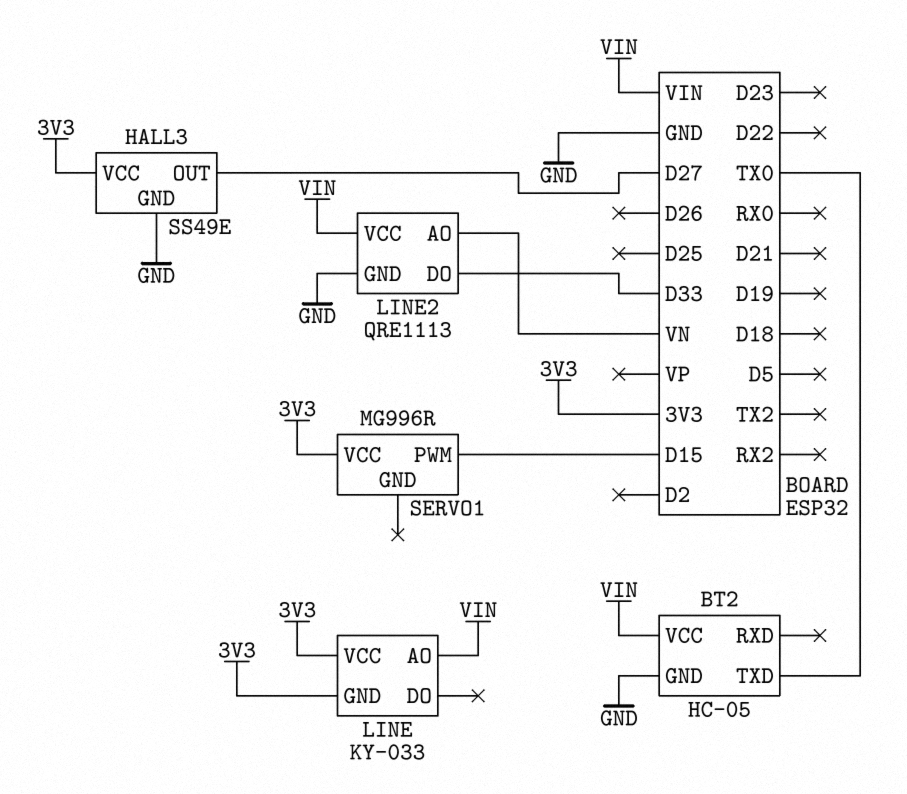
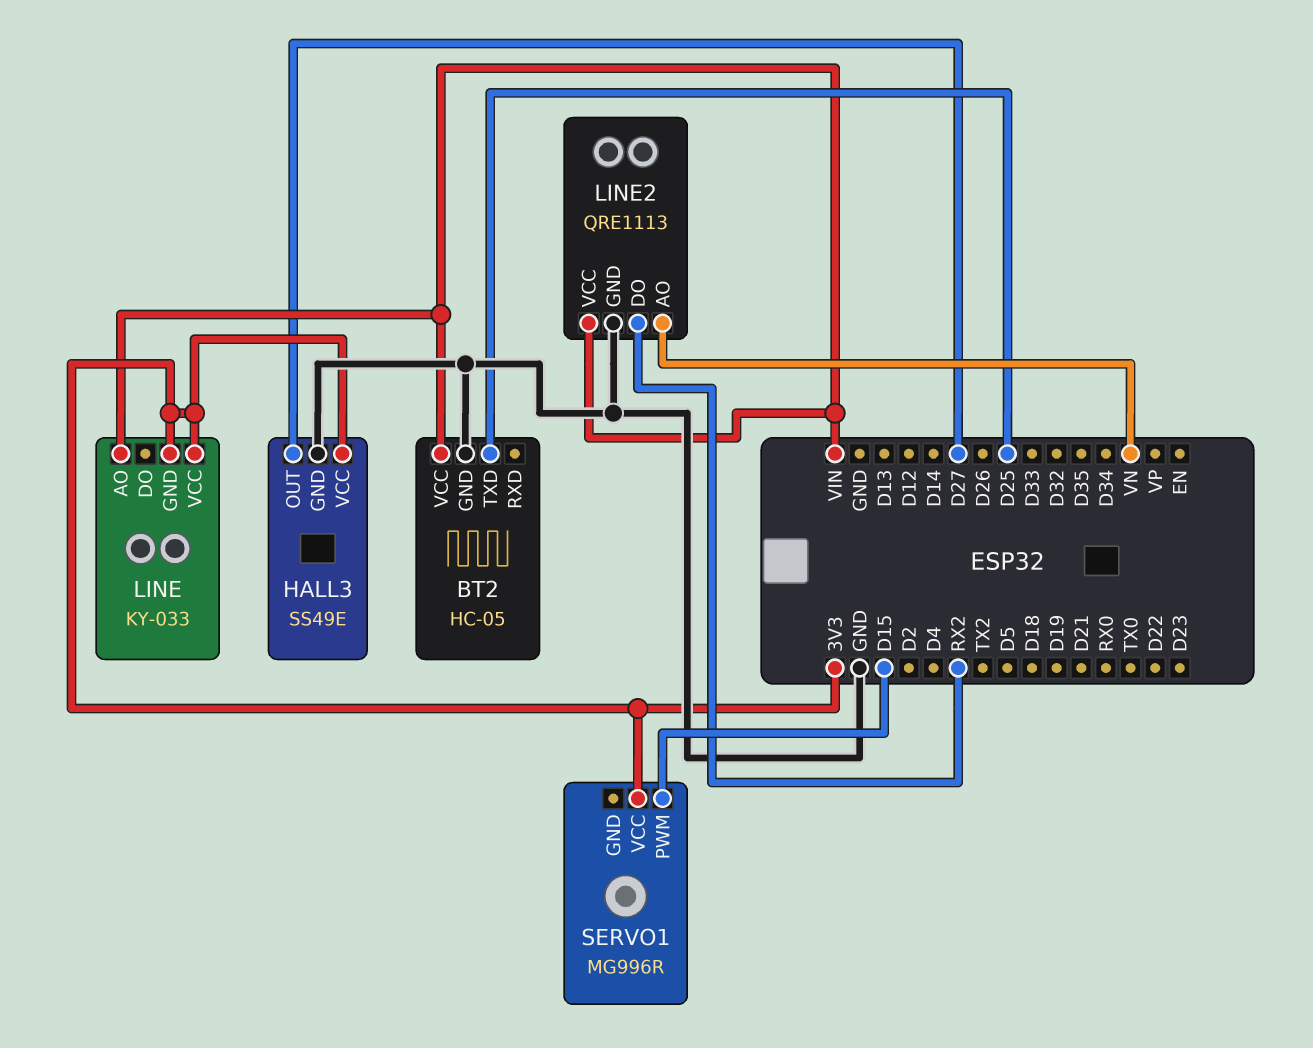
BT2 pin TXD: TX0 -> D25
LINE2 pin DO: D33 -> RX2

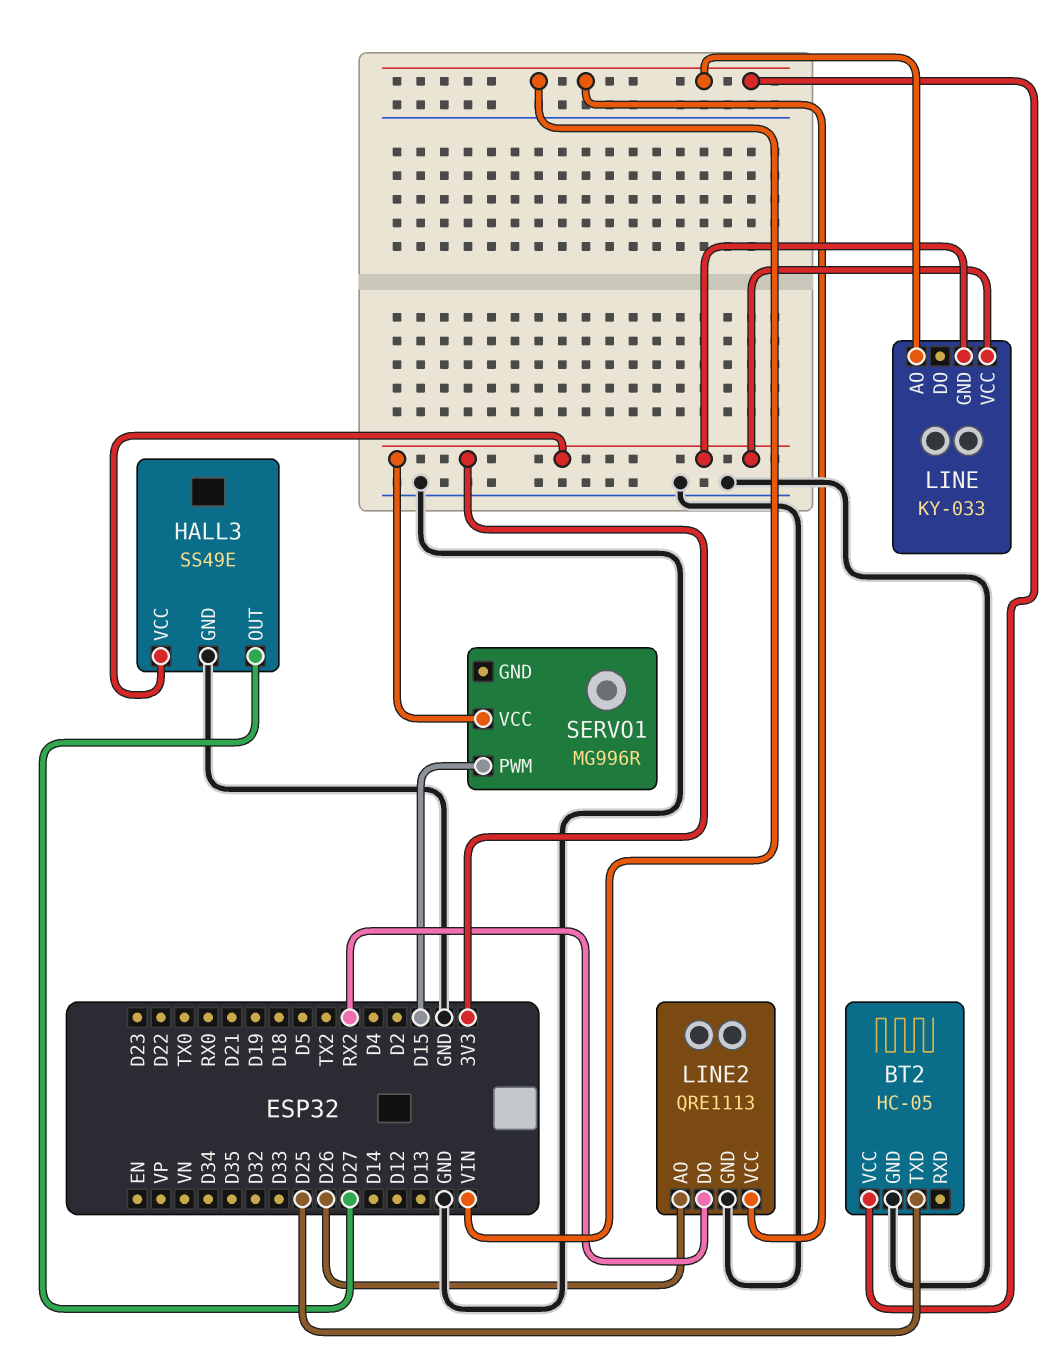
LINE2 pin AO: VN -> D26

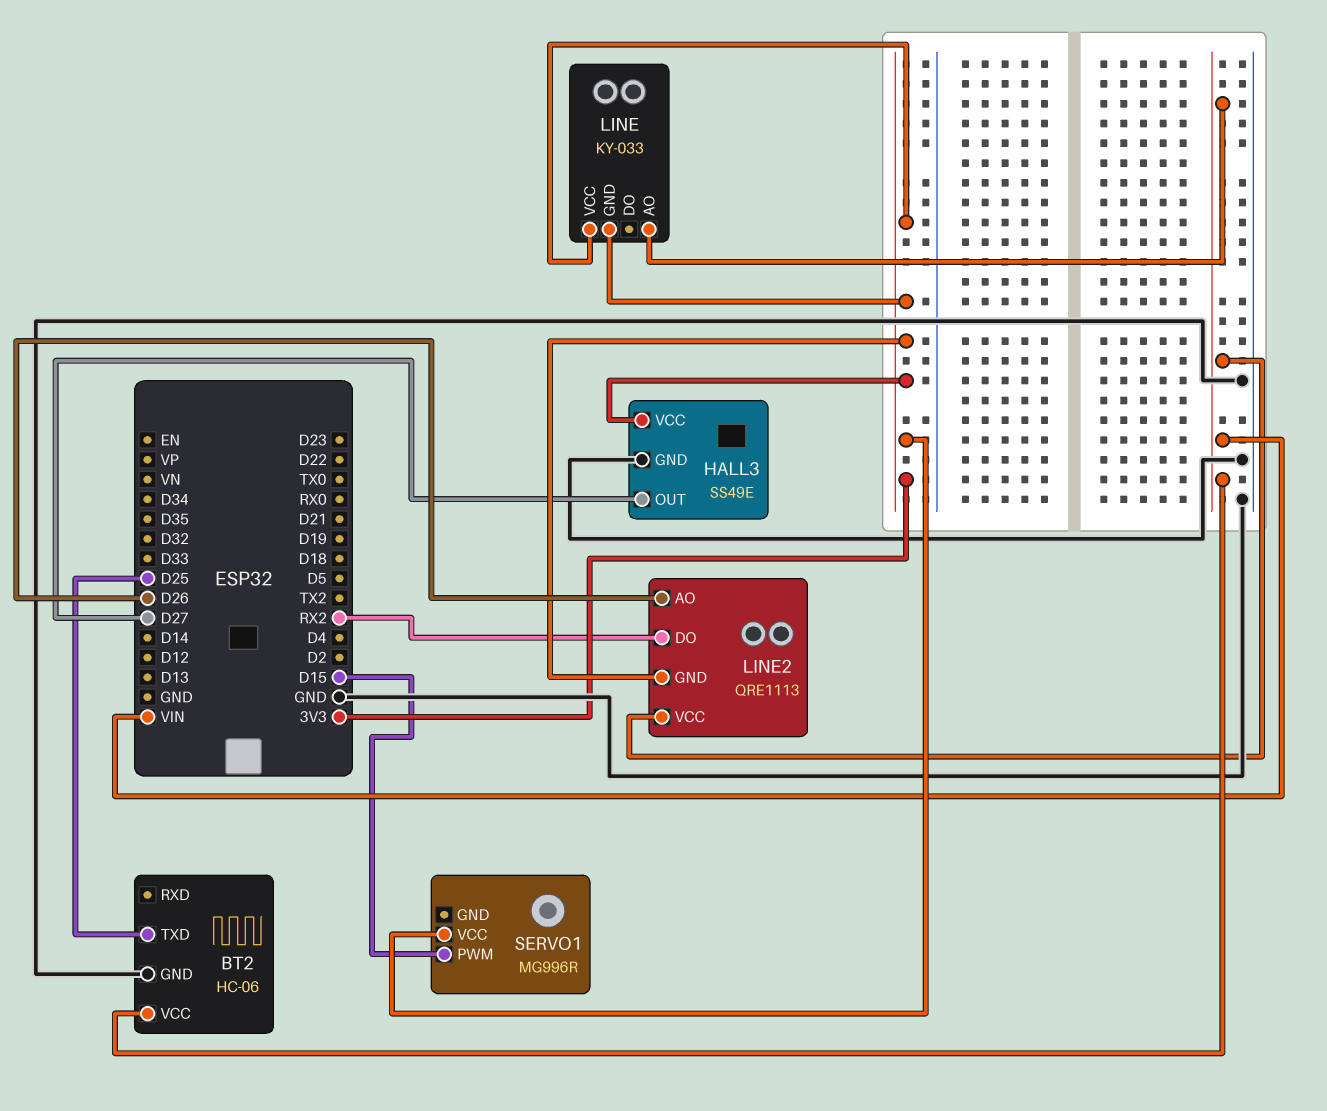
BT2: HC-05 -> HC-06
LINE2 pin GND: GND -> 3V3

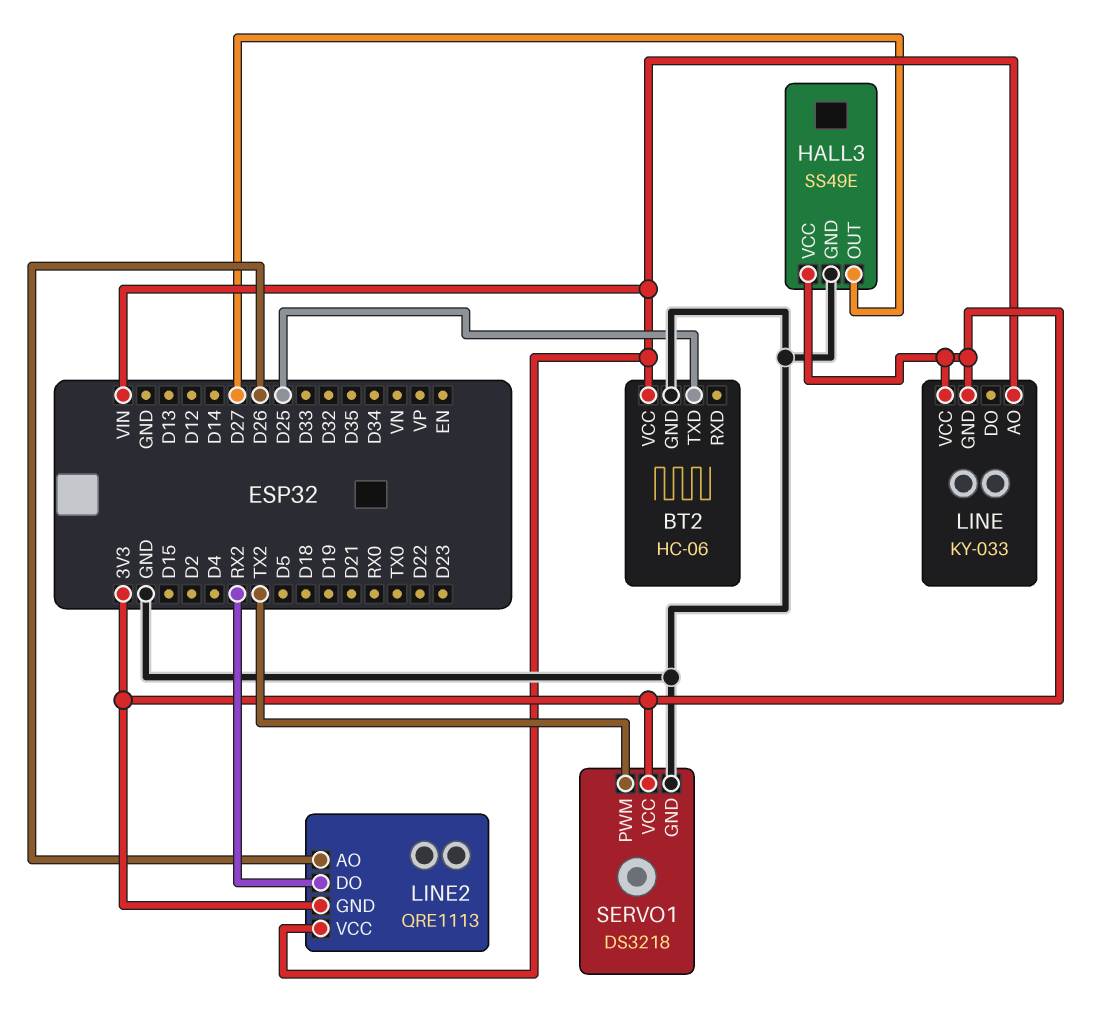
SERVO1: MG996R -> DS3218
SERVO1 pin GND: none -> GND
SERVO1 pin PWM: D15 -> TX2

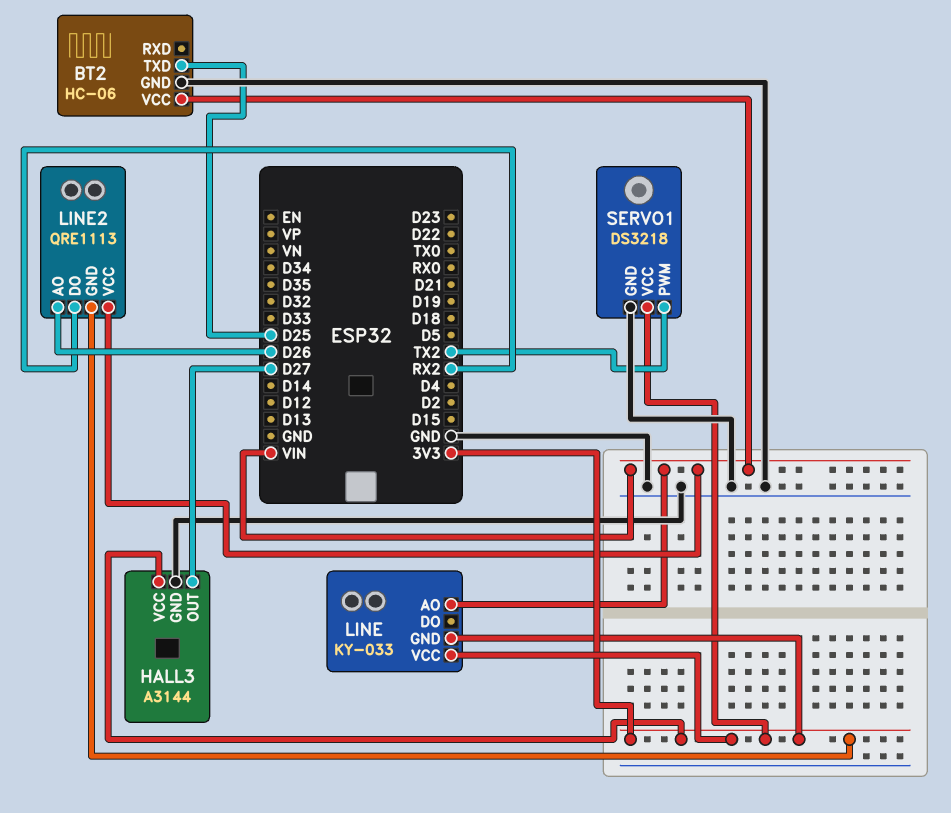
HALL3: SS49E -> A3144

